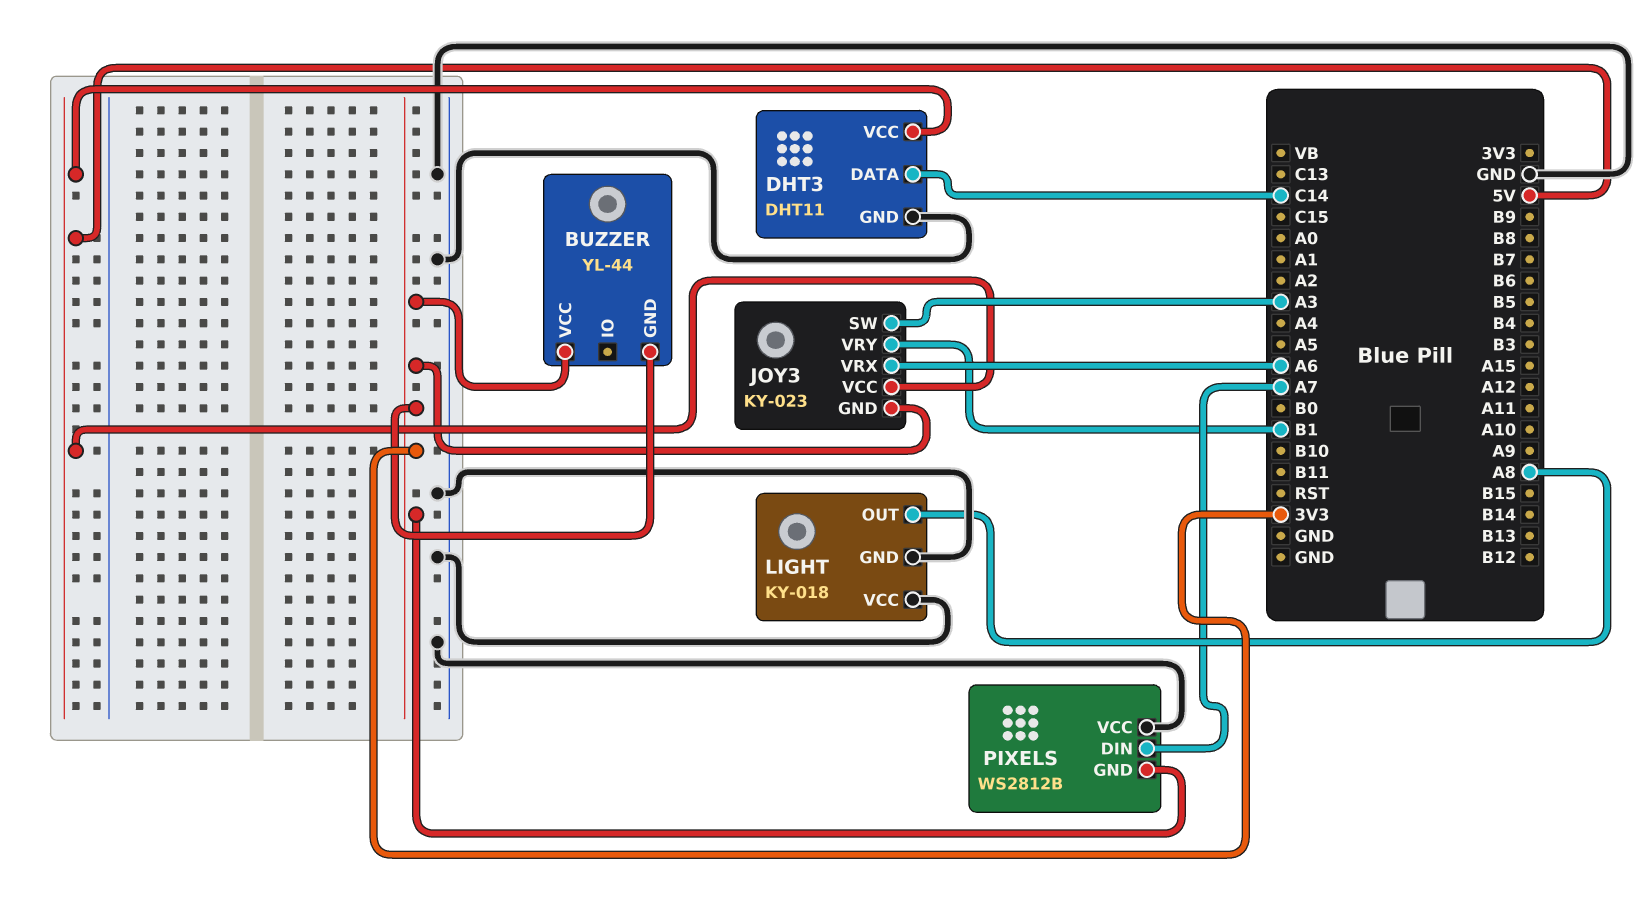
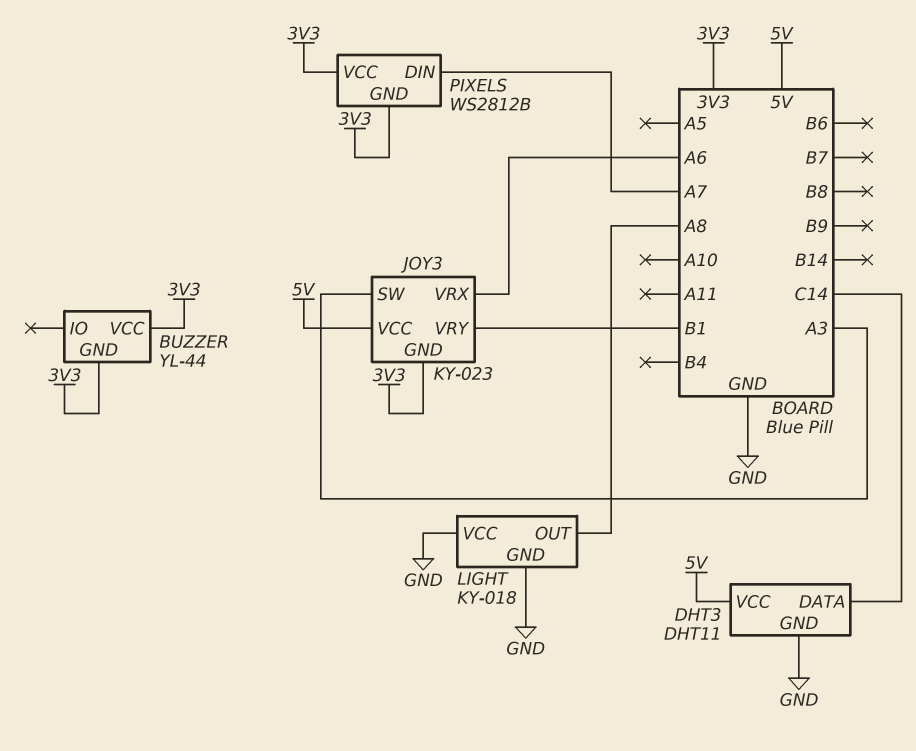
PIXELS pin VCC: GND -> 3V3

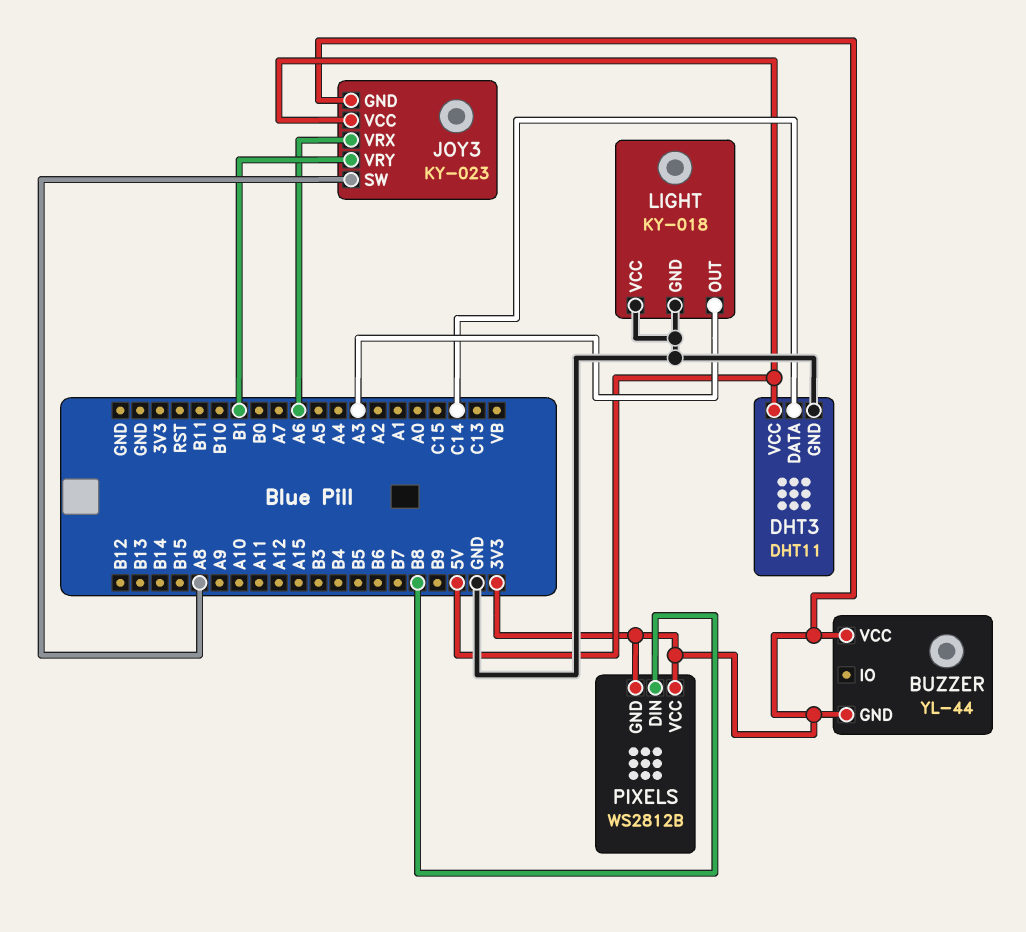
JOY3 pin SW: A3 -> A8
LIGHT pin OUT: A8 -> A3
PIXELS pin DIN: A7 -> B8

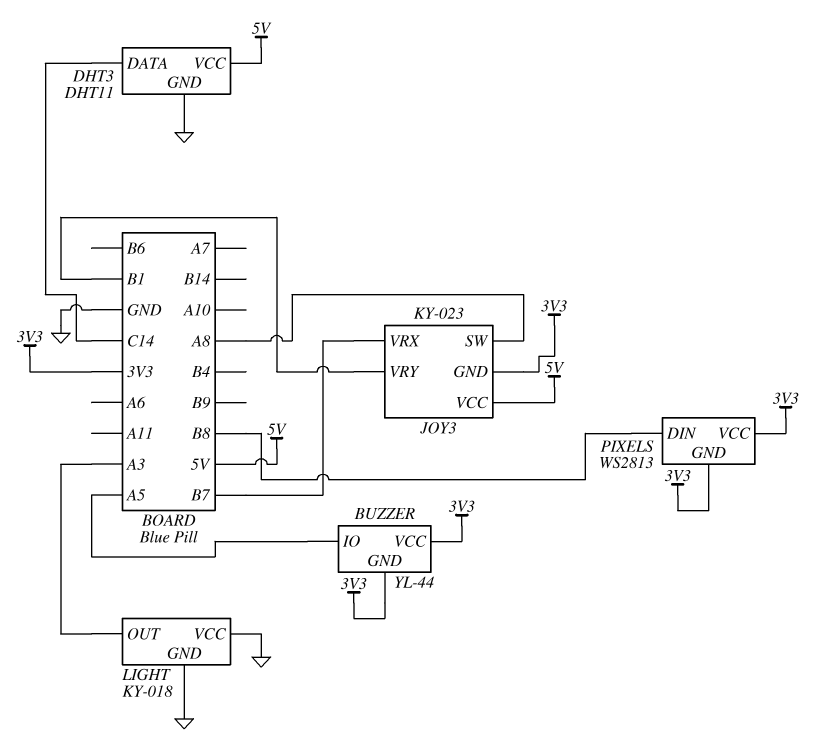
BUZZER pin IO: none -> A5
JOY3 pin VRX: A6 -> B7
PIXELS: WS2812B -> WS2813

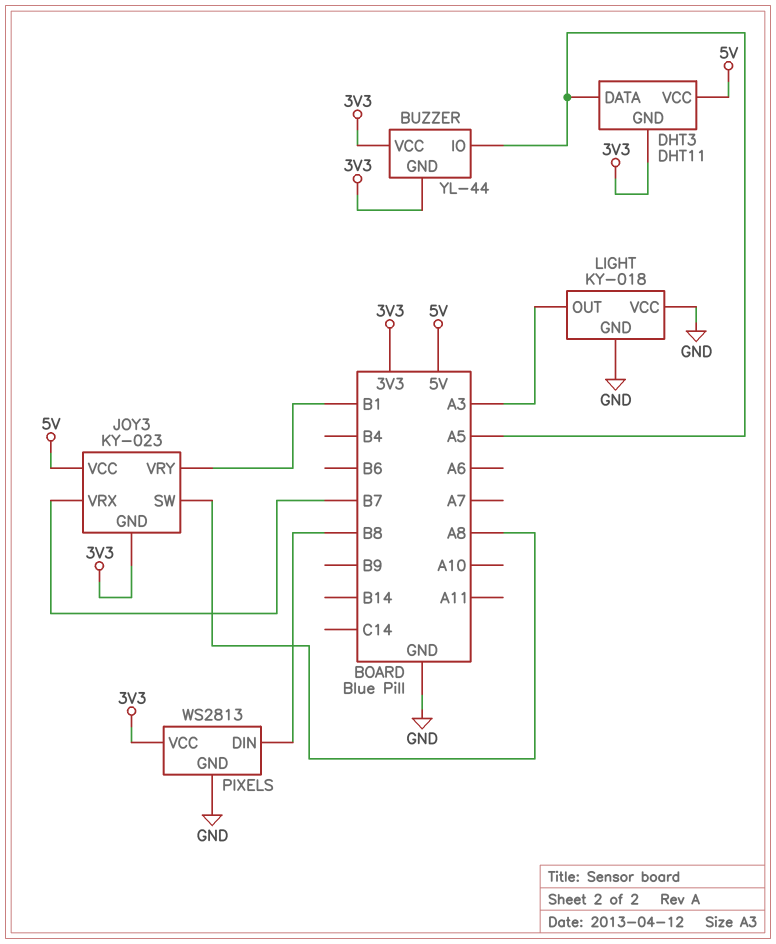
DHT3 pin DATA: C14 -> A5
DHT3 pin GND: GND -> 3V3
PIXELS pin GND: 3V3 -> GND

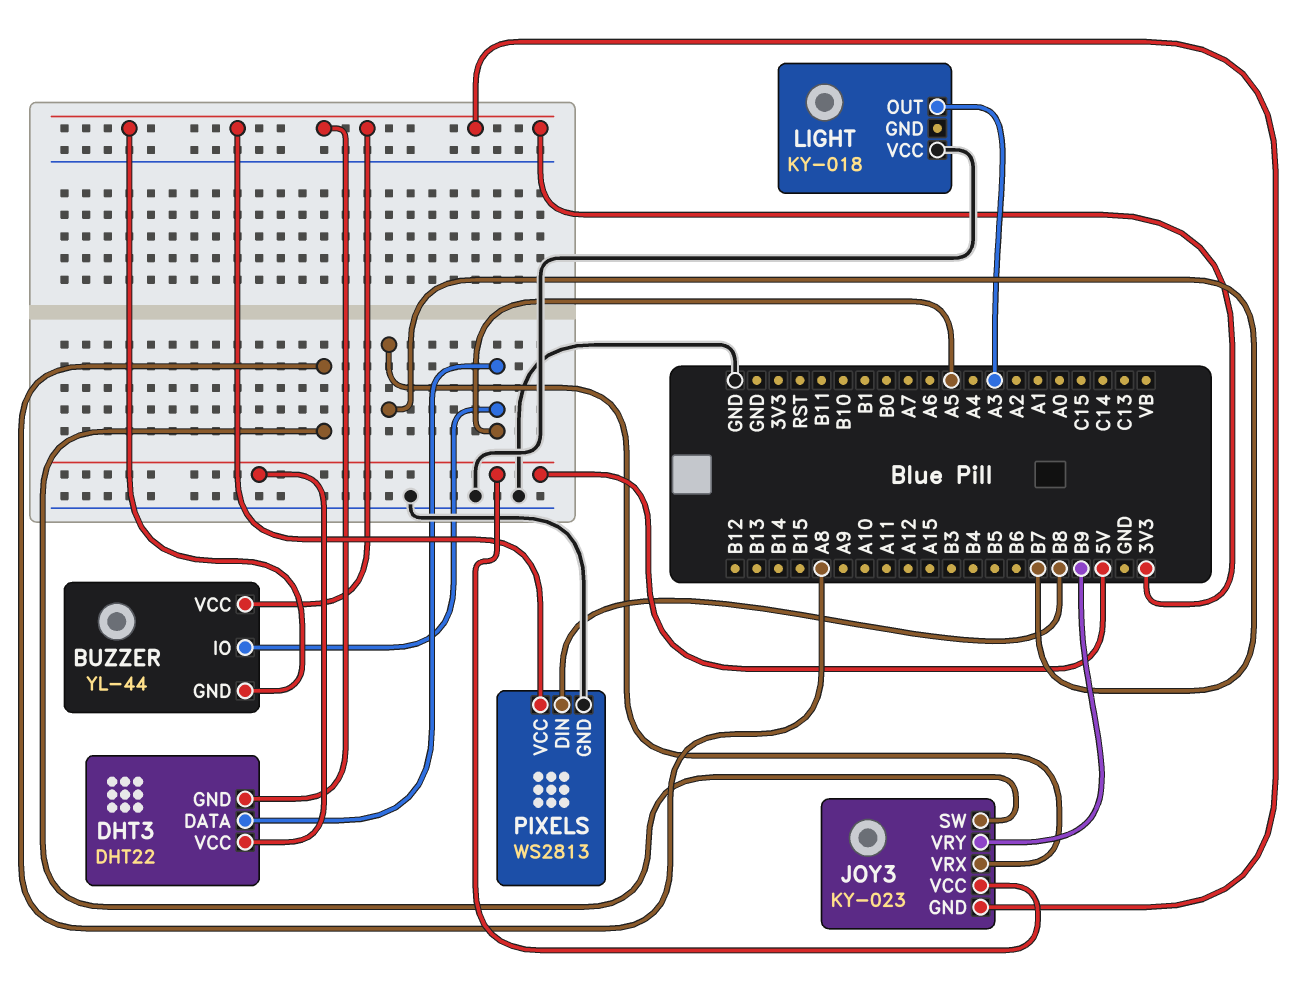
DHT3: DHT11 -> DHT22
JOY3 pin VRY: B1 -> B9
LIGHT pin GND: GND -> none

